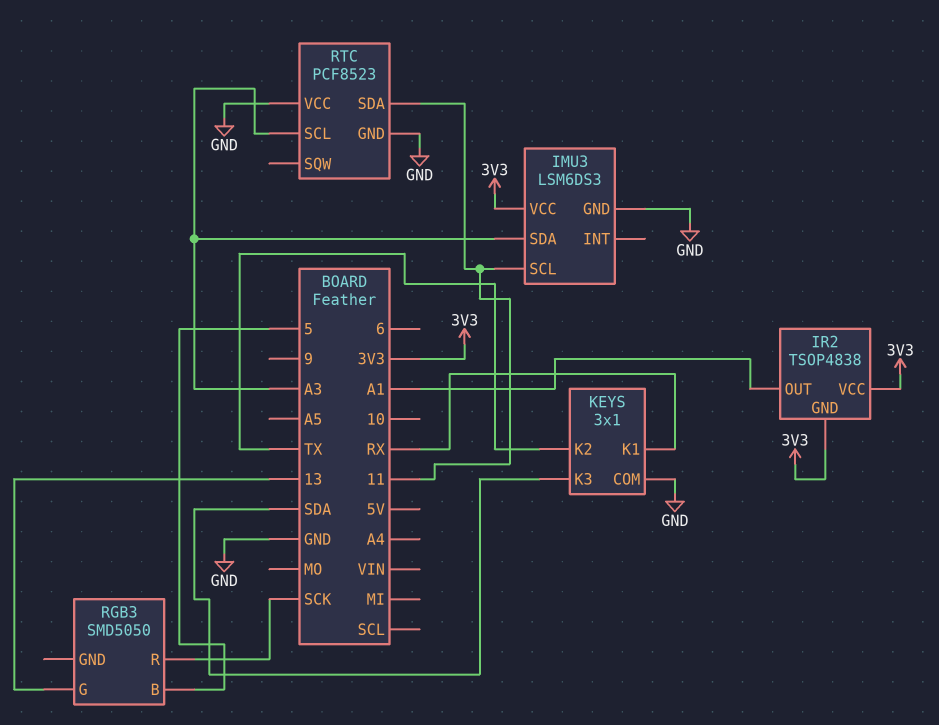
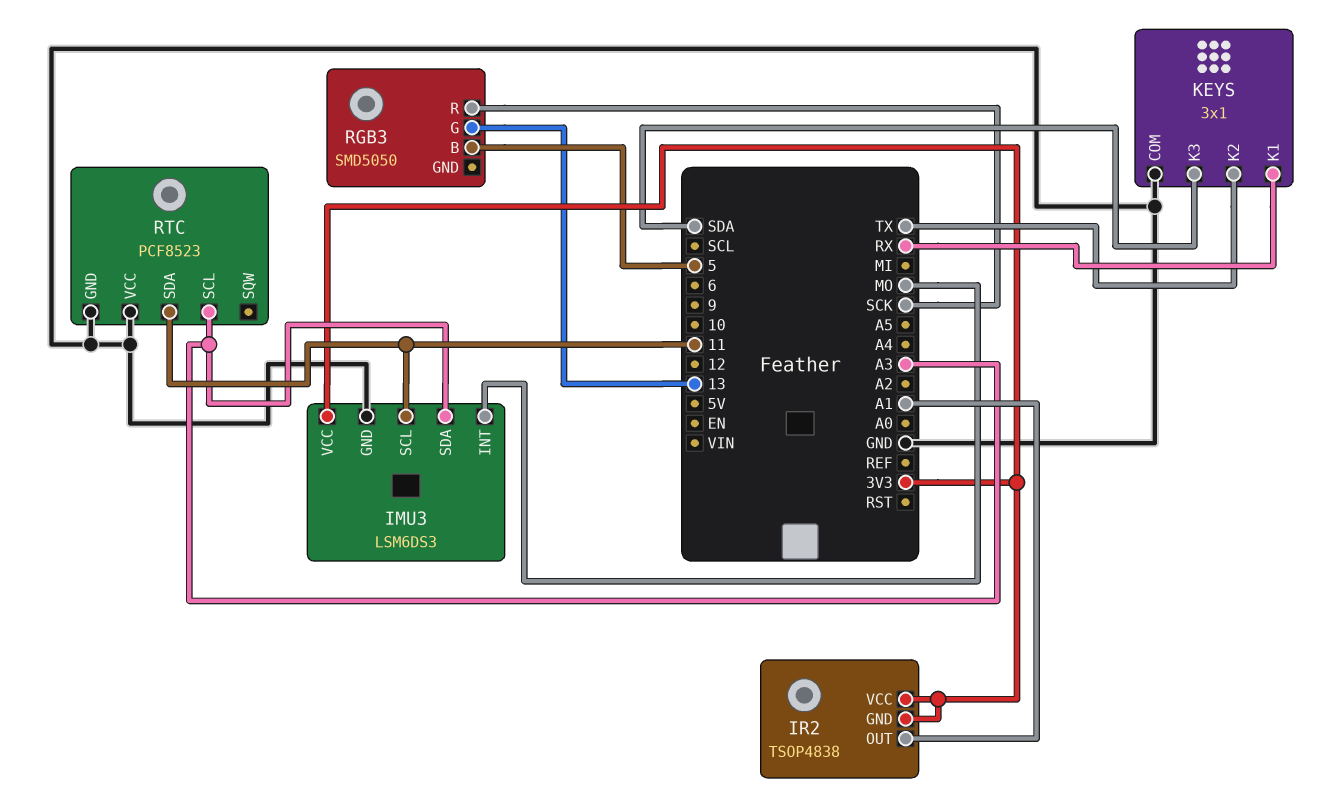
IMU3 pin INT: none -> MO

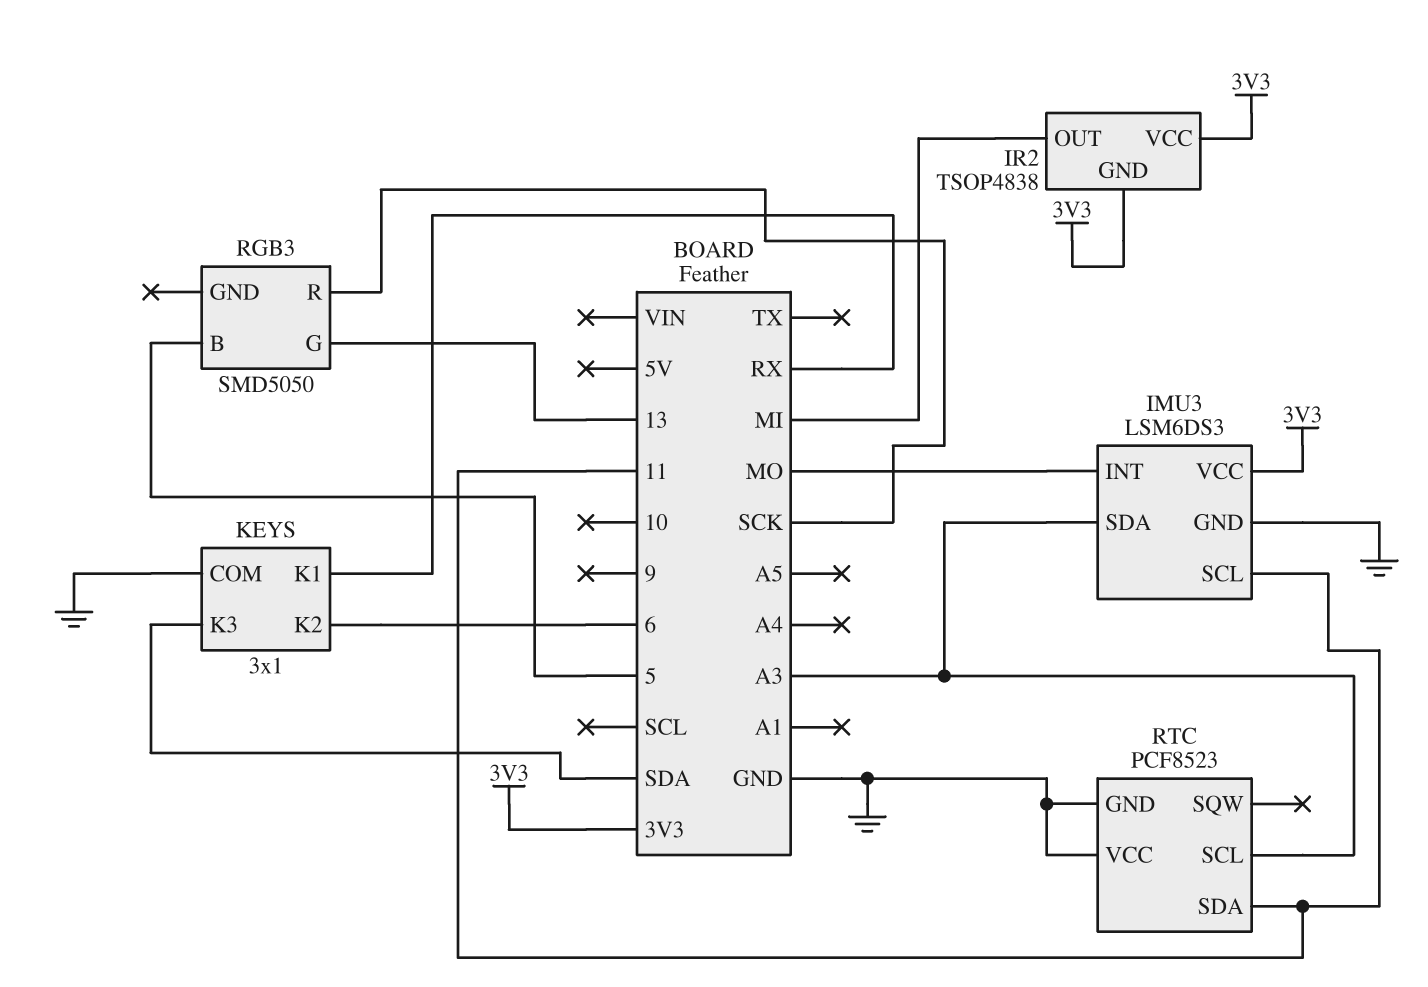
IR2 pin OUT: A1 -> MI
KEYS pin K2: TX -> 6

